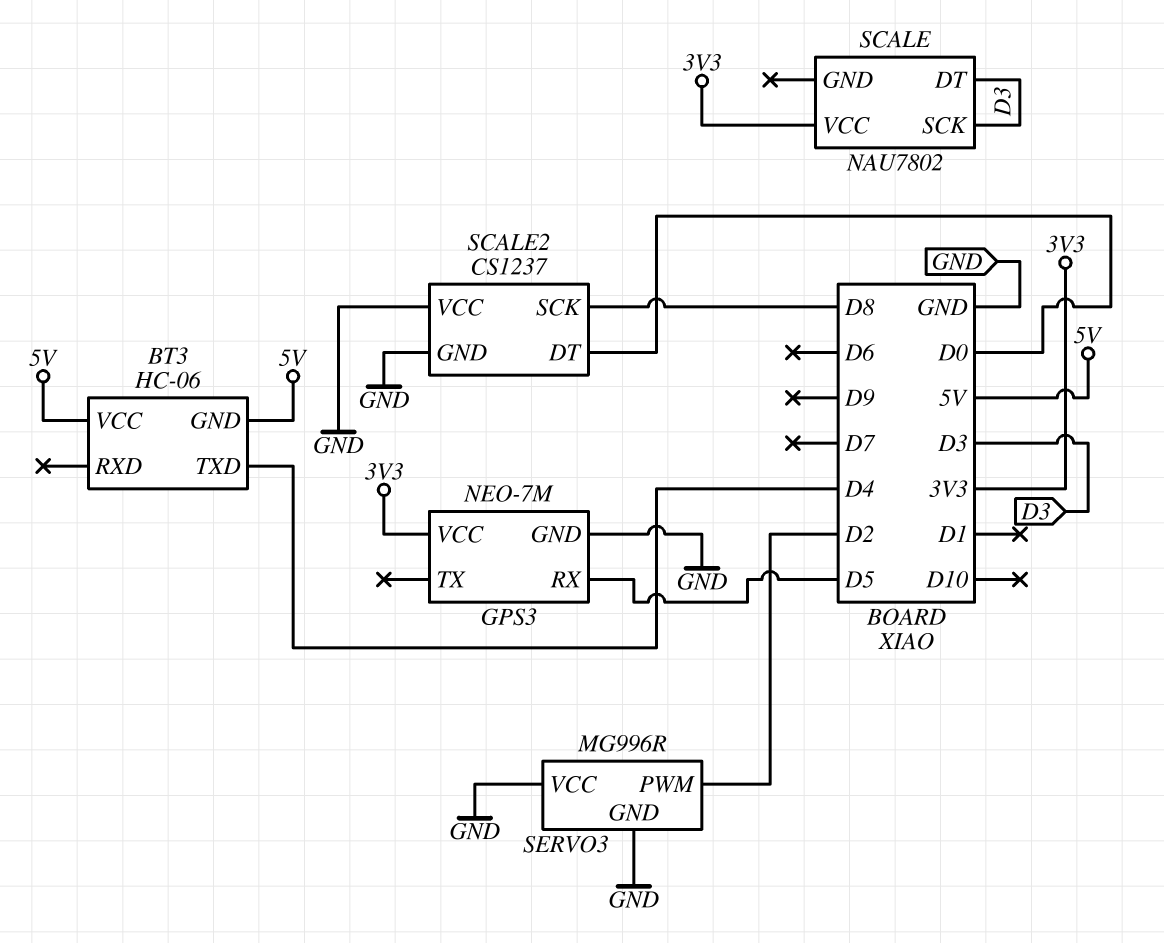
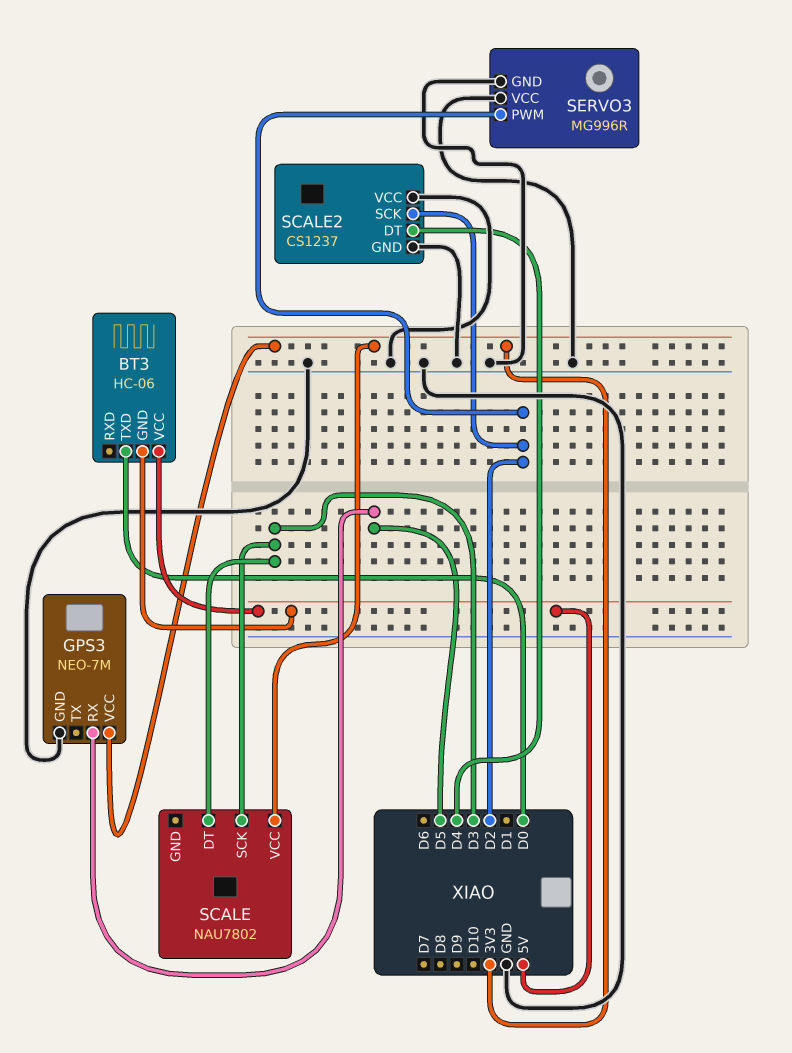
BT3 pin TXD: D4 -> D0
SCALE2 pin DT: D0 -> D4
SCALE2 pin SCK: D8 -> D2

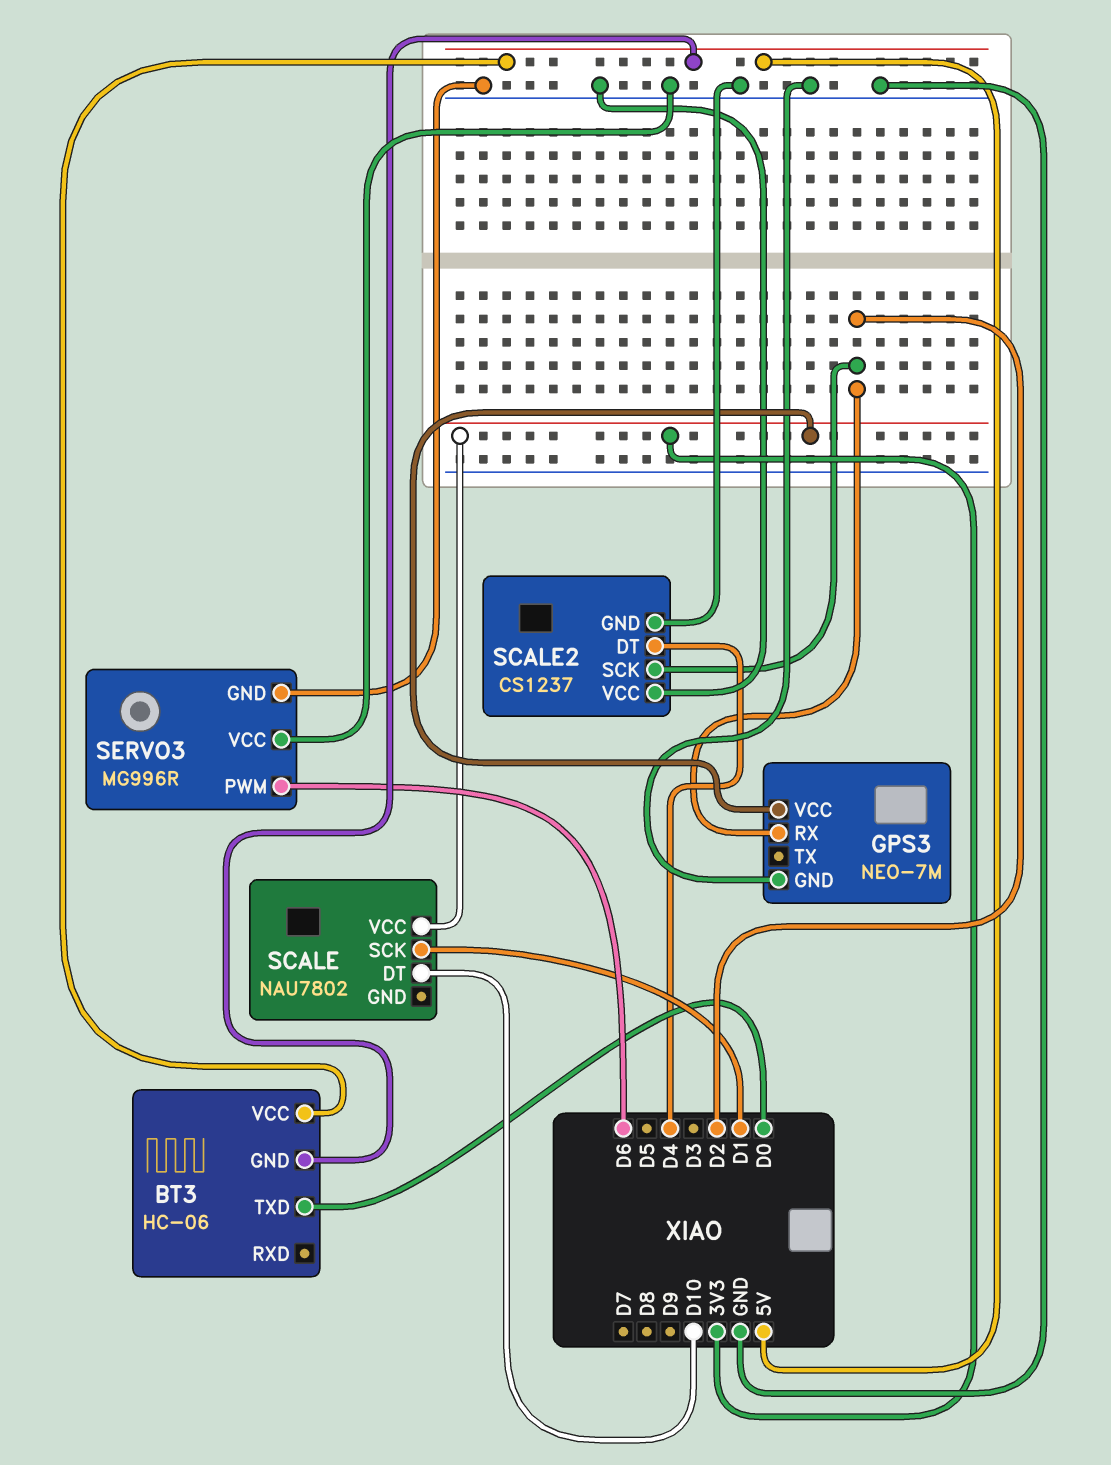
GPS3 pin RX: D5 -> D2
SCALE pin DT: D3 -> D10
SCALE pin SCK: D3 -> D1
SERVO3 pin PWM: D2 -> D6

